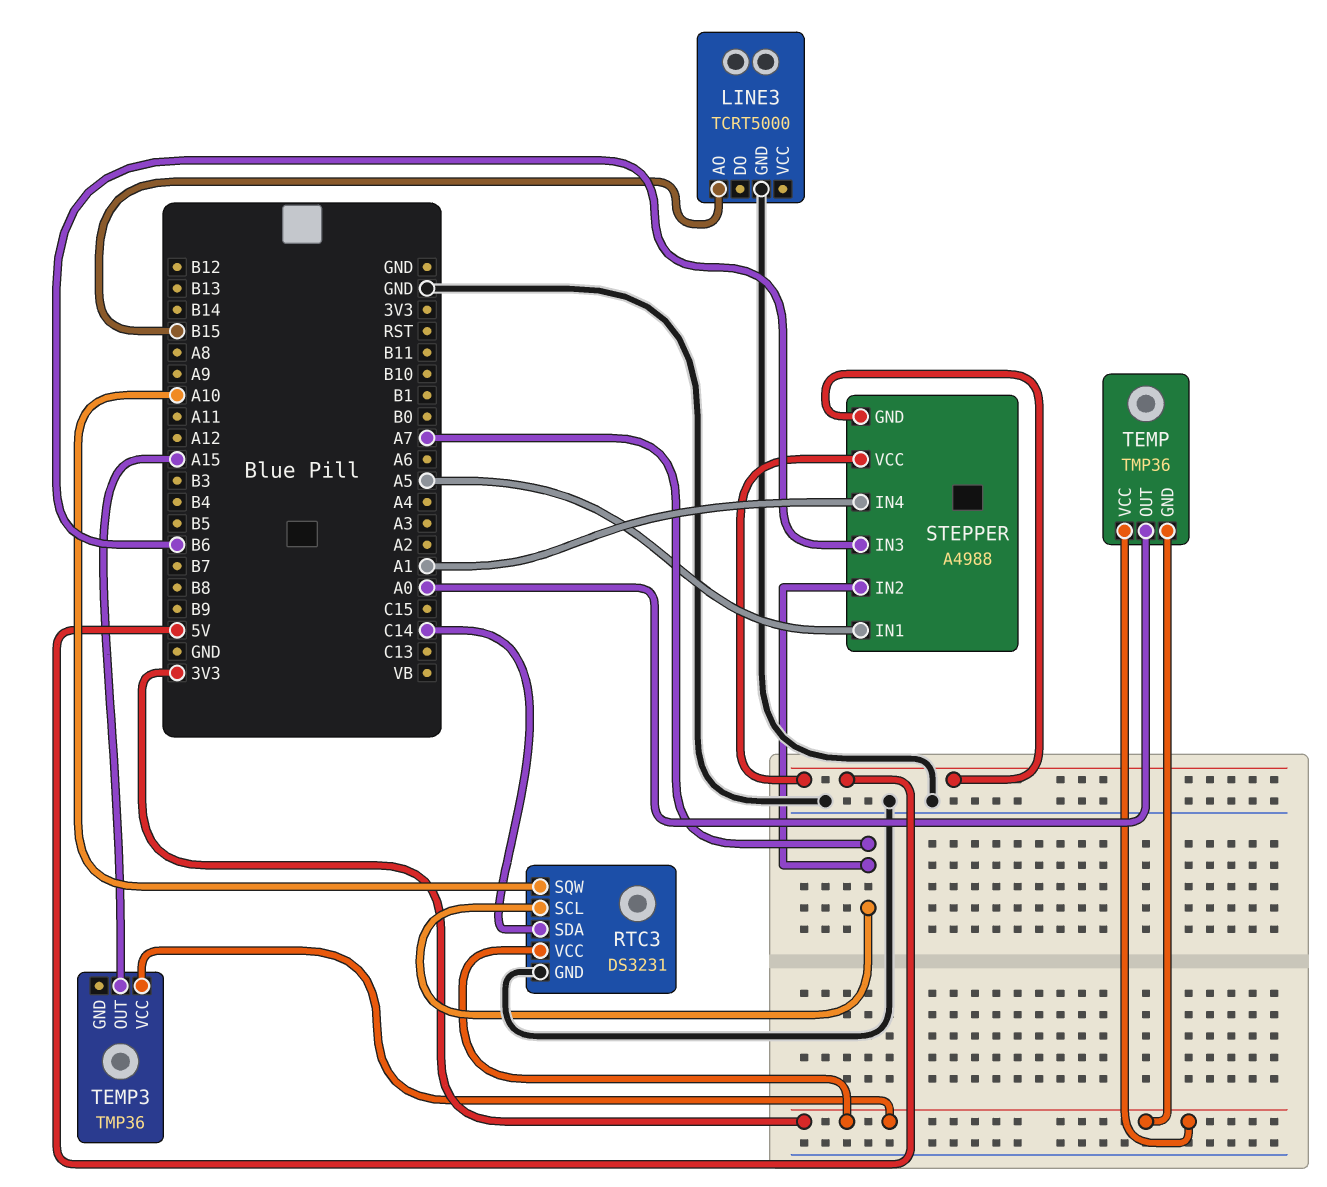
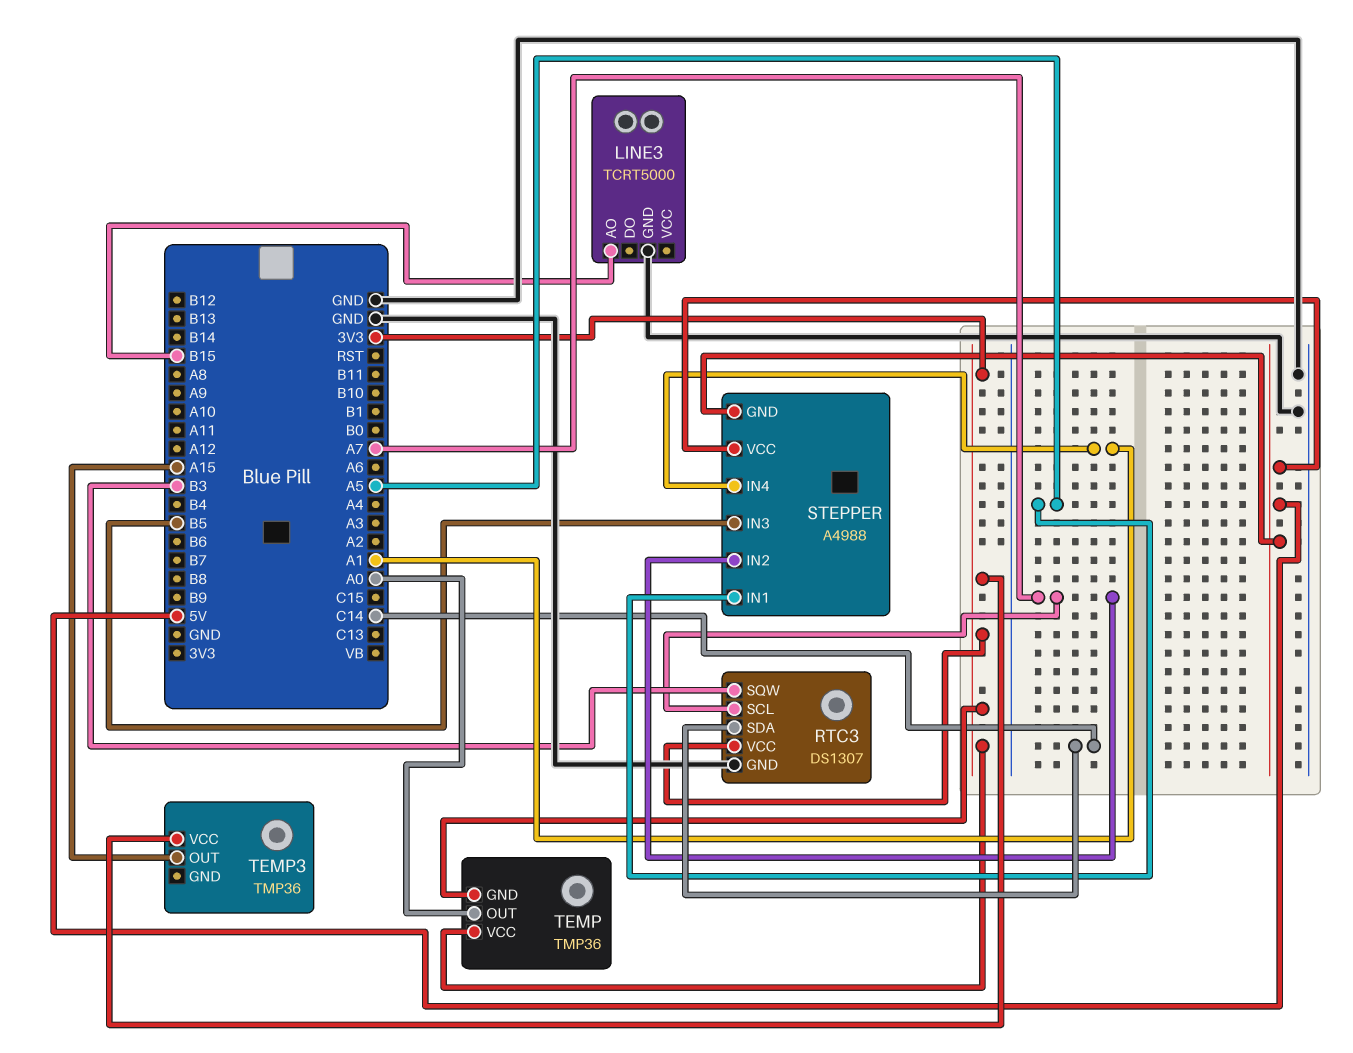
RTC3: DS3231 -> DS1307
RTC3 pin SQW: A10 -> B3
STEPPER pin IN3: B6 -> B5

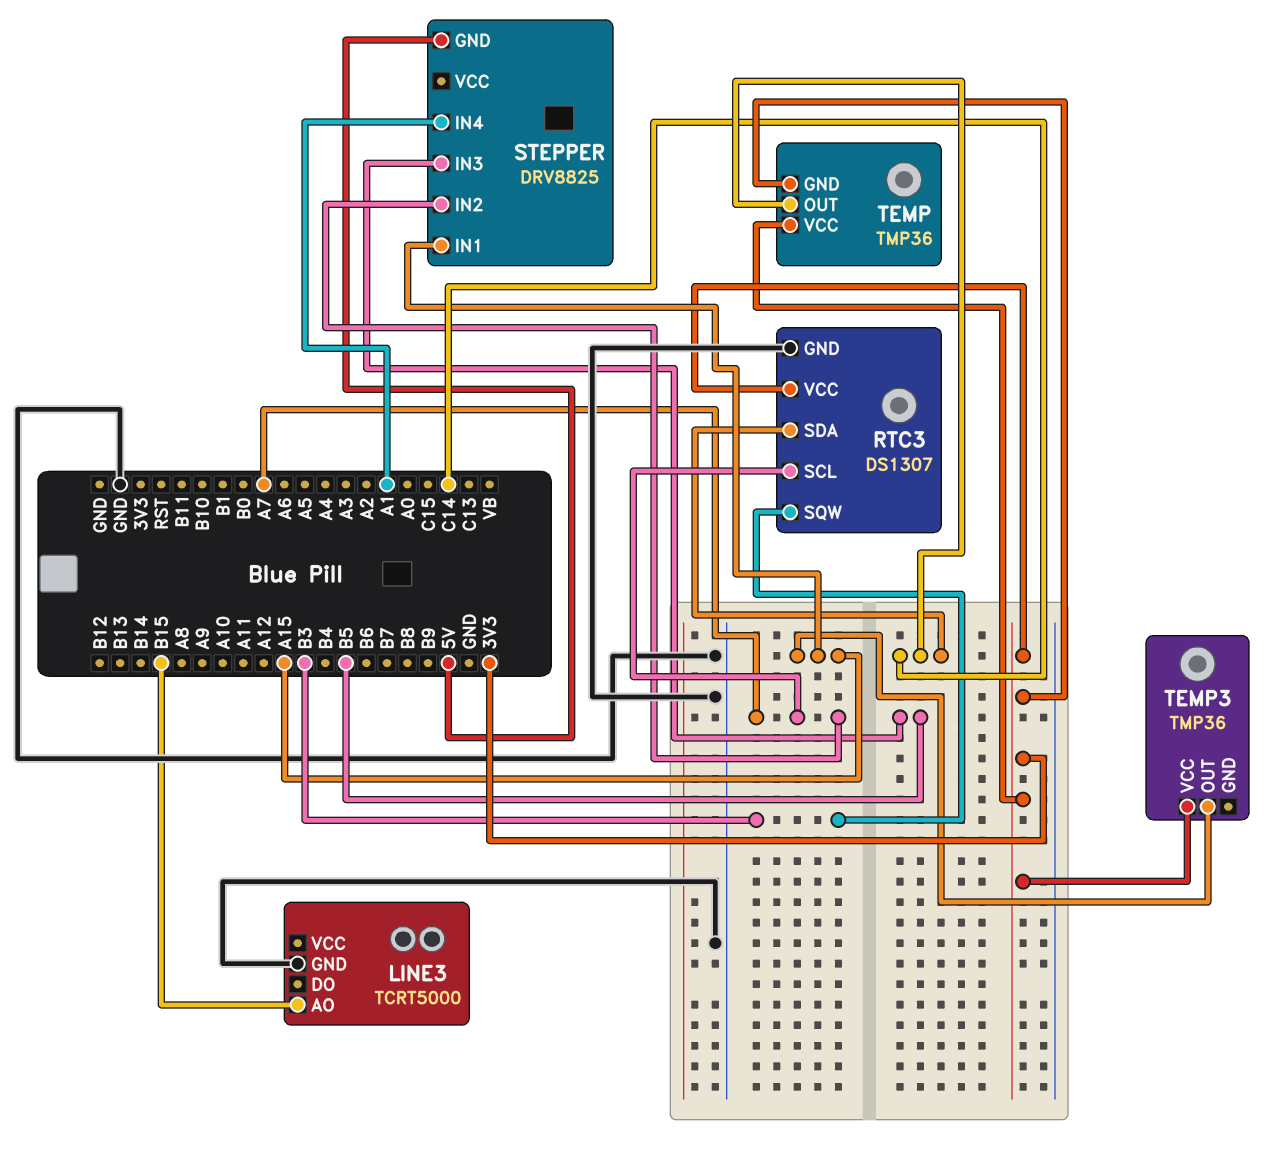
STEPPER: A4988 -> DRV8825
STEPPER pin IN1: A5 -> A15
STEPPER pin VCC: 5V -> none
TEMP pin OUT: A0 -> C14

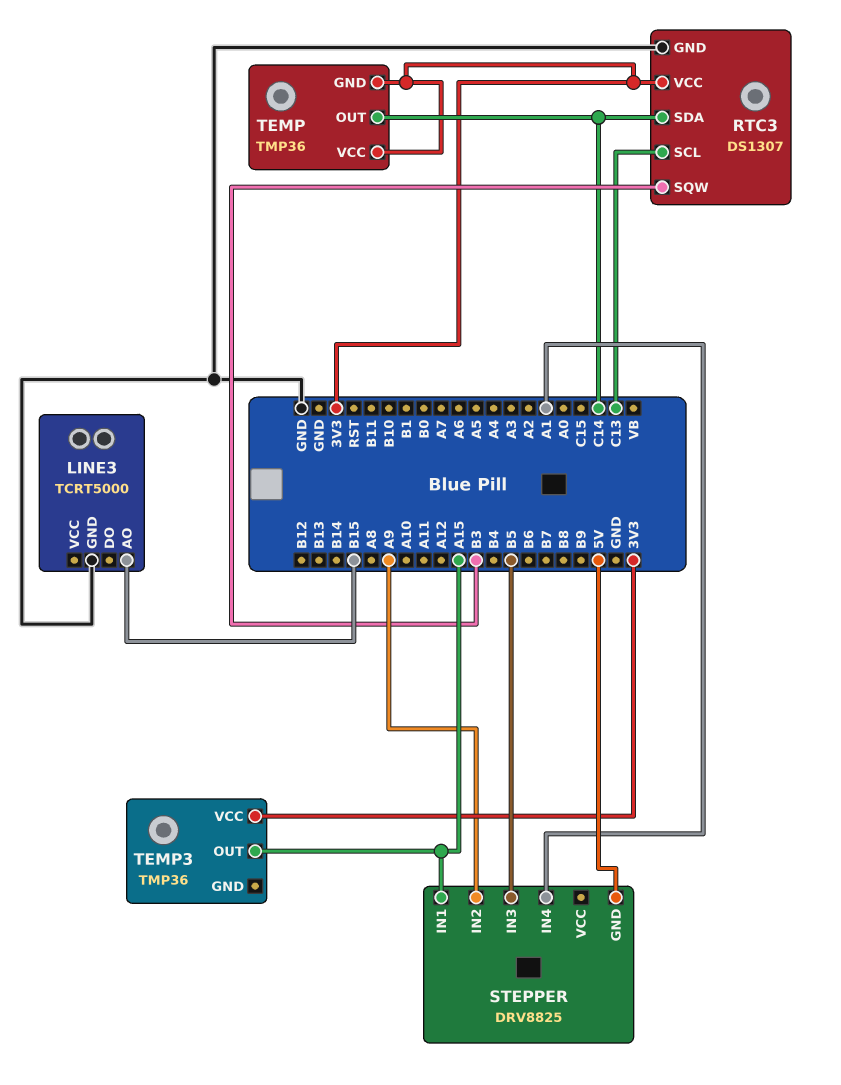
RTC3 pin SCL: A7 -> C13
STEPPER pin IN2: A7 -> A9

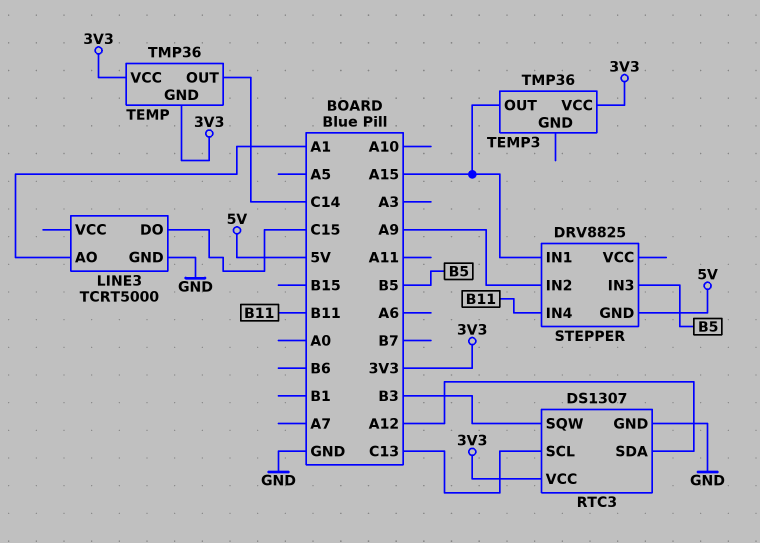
LINE3 pin AO: B15 -> A1
LINE3 pin DO: none -> C15
RTC3 pin SDA: C14 -> A12
STEPPER pin IN4: A1 -> B11

